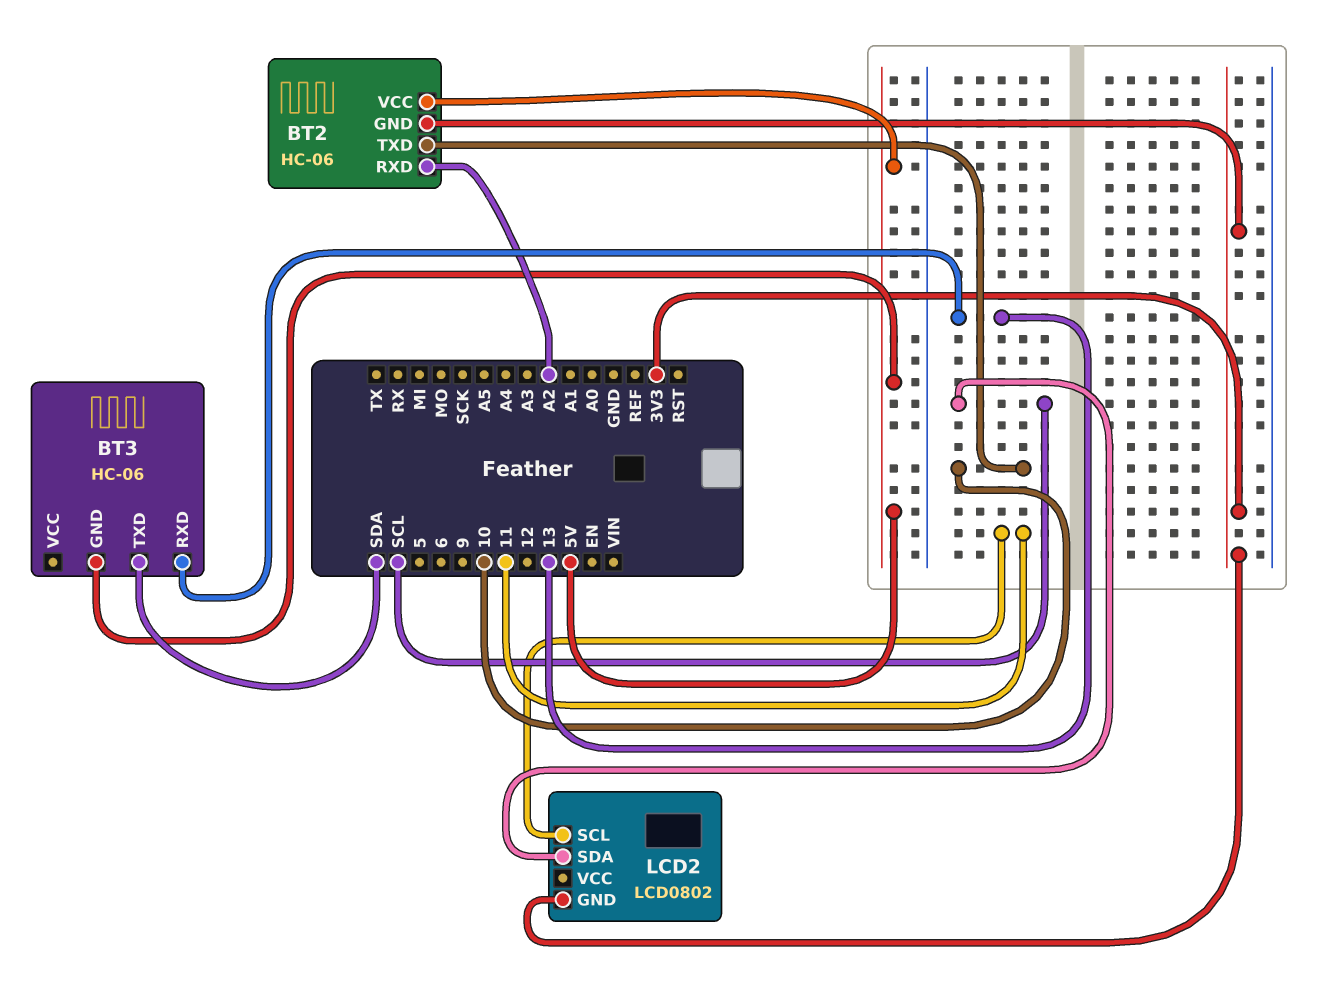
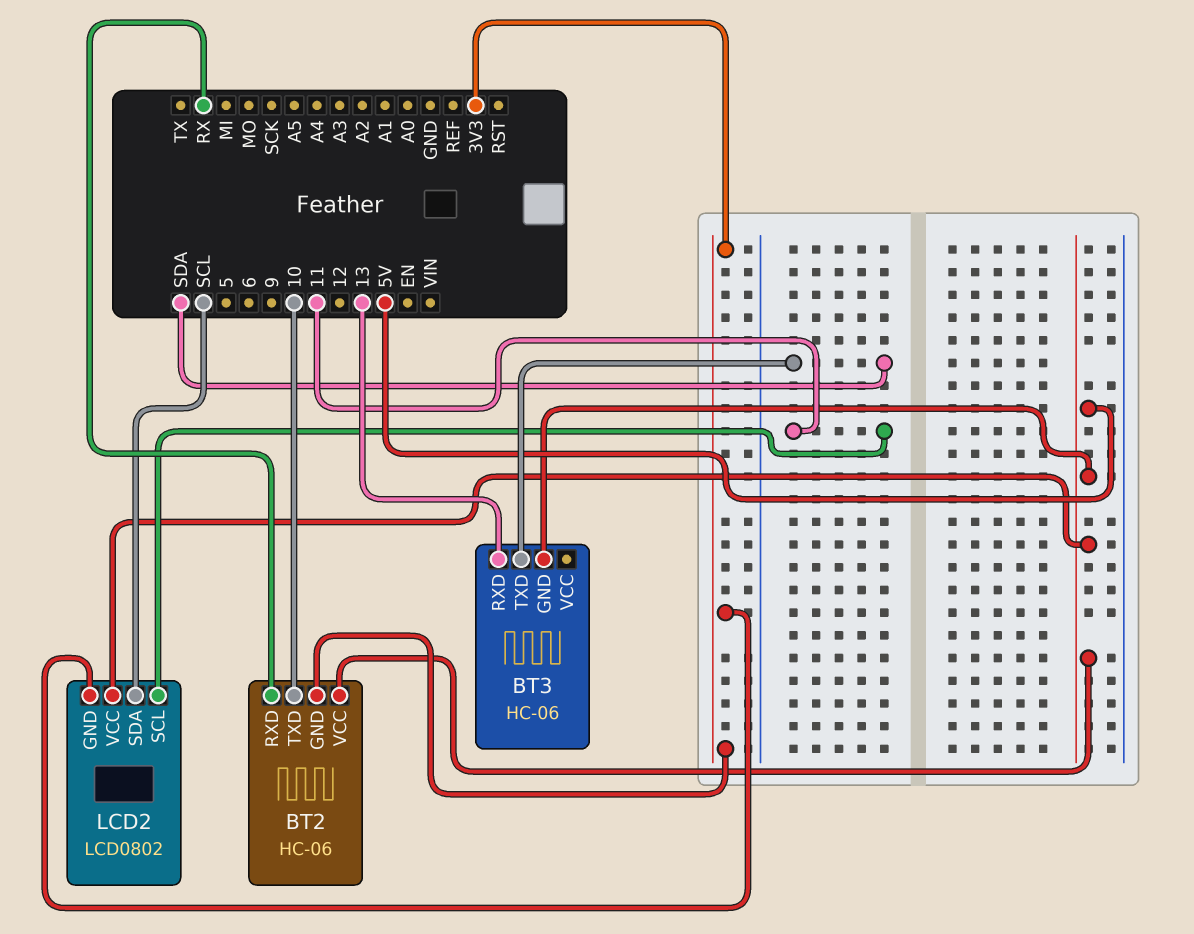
BT2 pin RXD: A2 -> RX
LCD2 pin VCC: none -> 5V

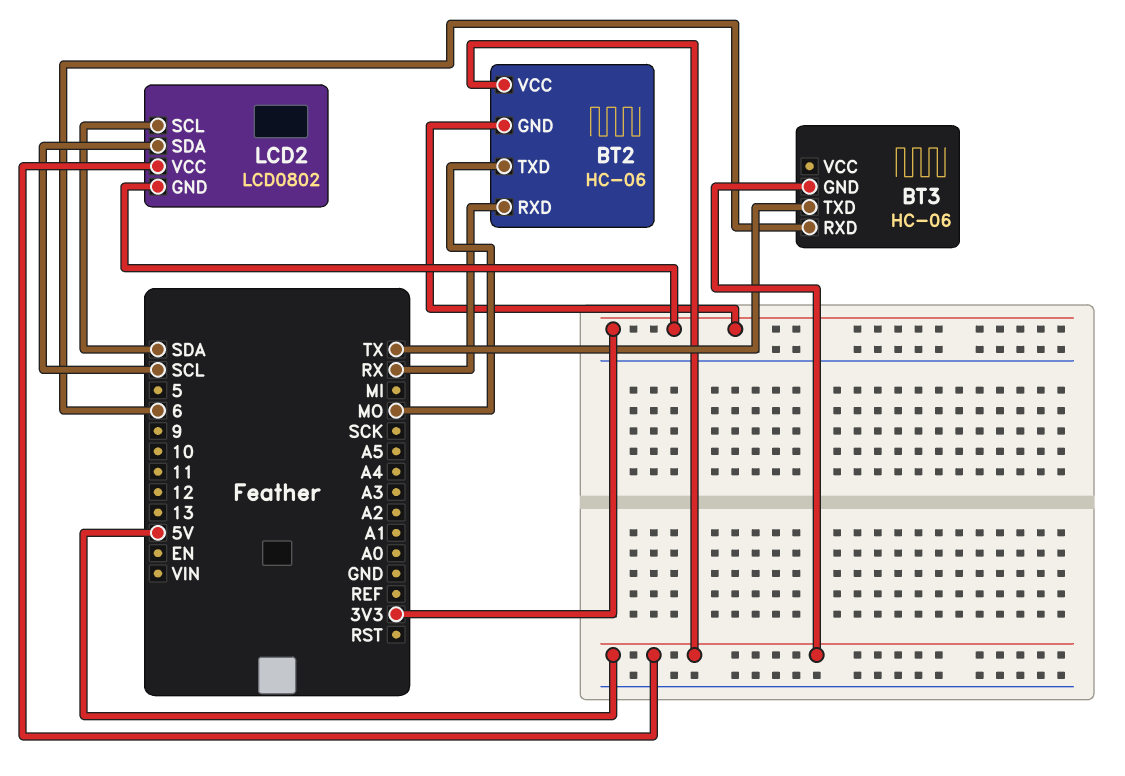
BT2 pin TXD: 10 -> MO
BT3 pin RXD: 13 -> 6
BT3 pin TXD: SDA -> TX
LCD2 pin SCL: 11 -> SDA

